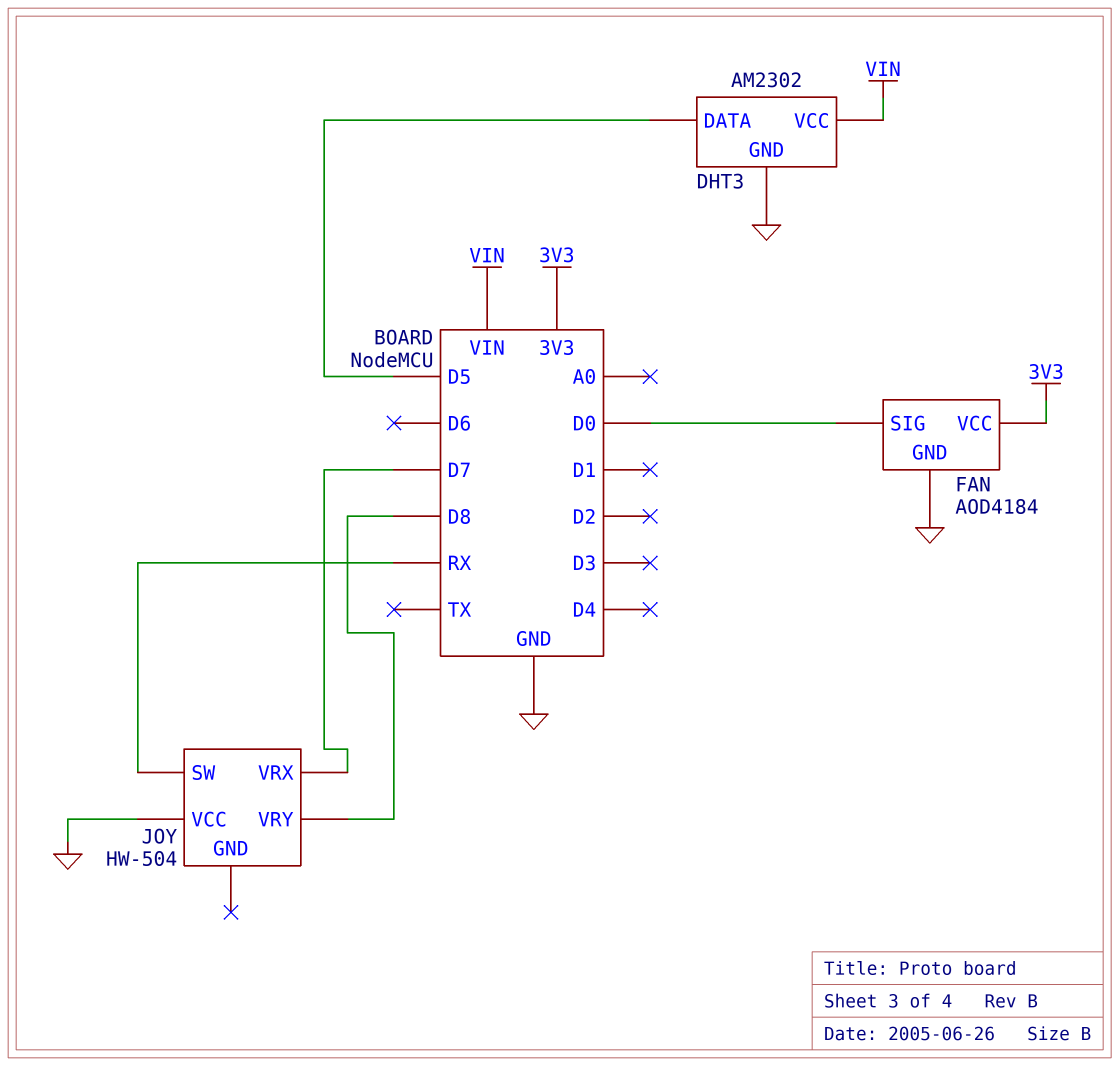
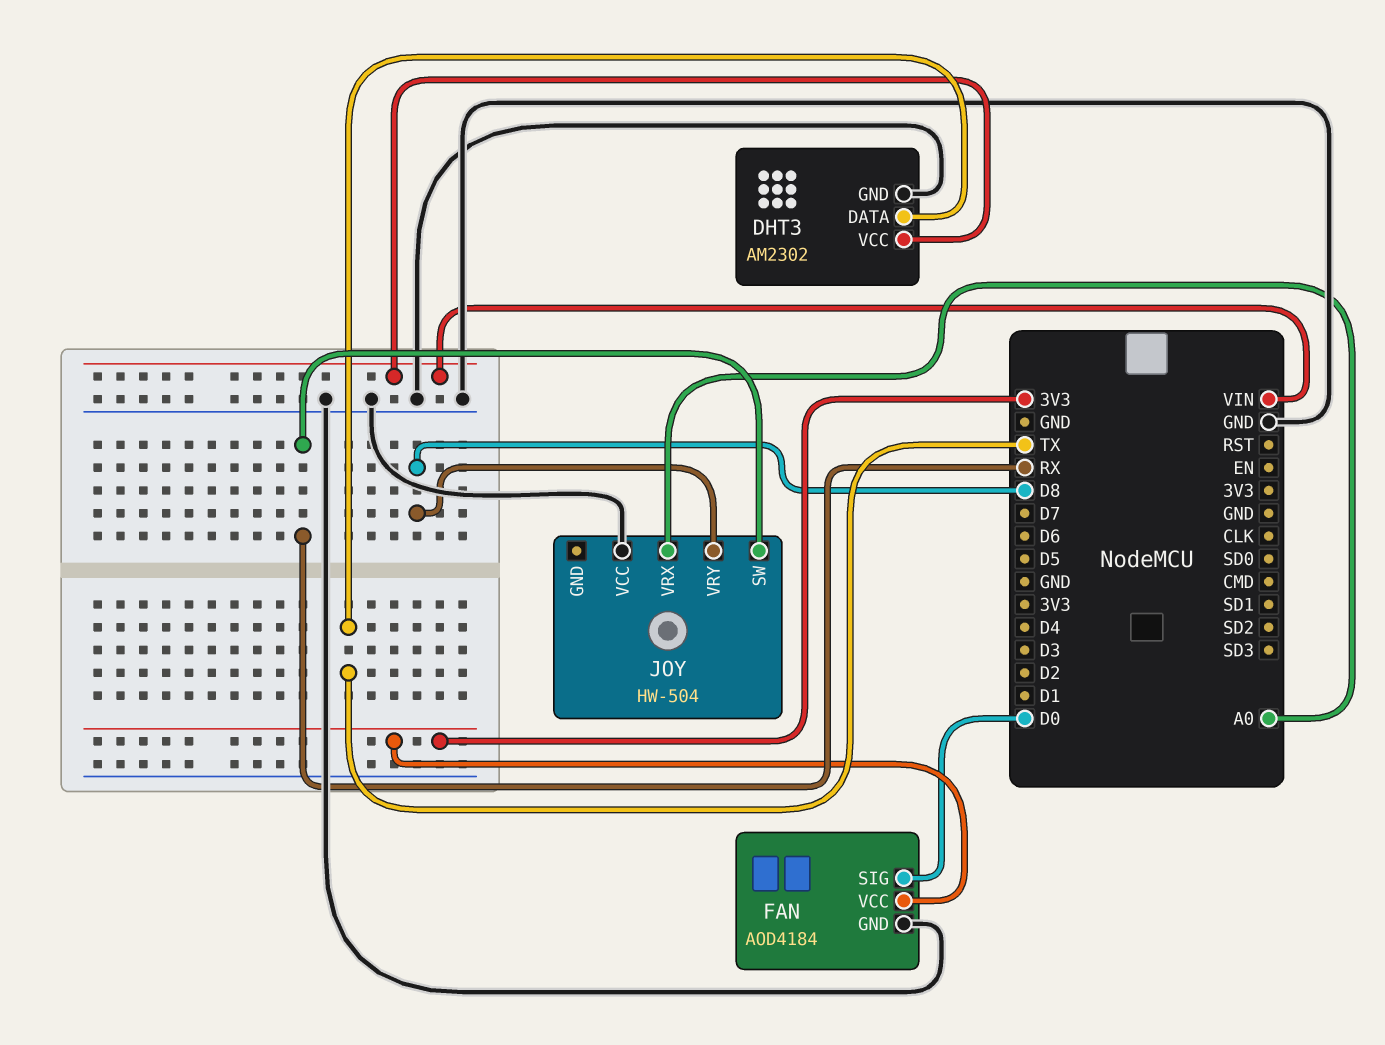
DHT3 pin DATA: D5 -> TX
JOY pin VRX: D7 -> A0

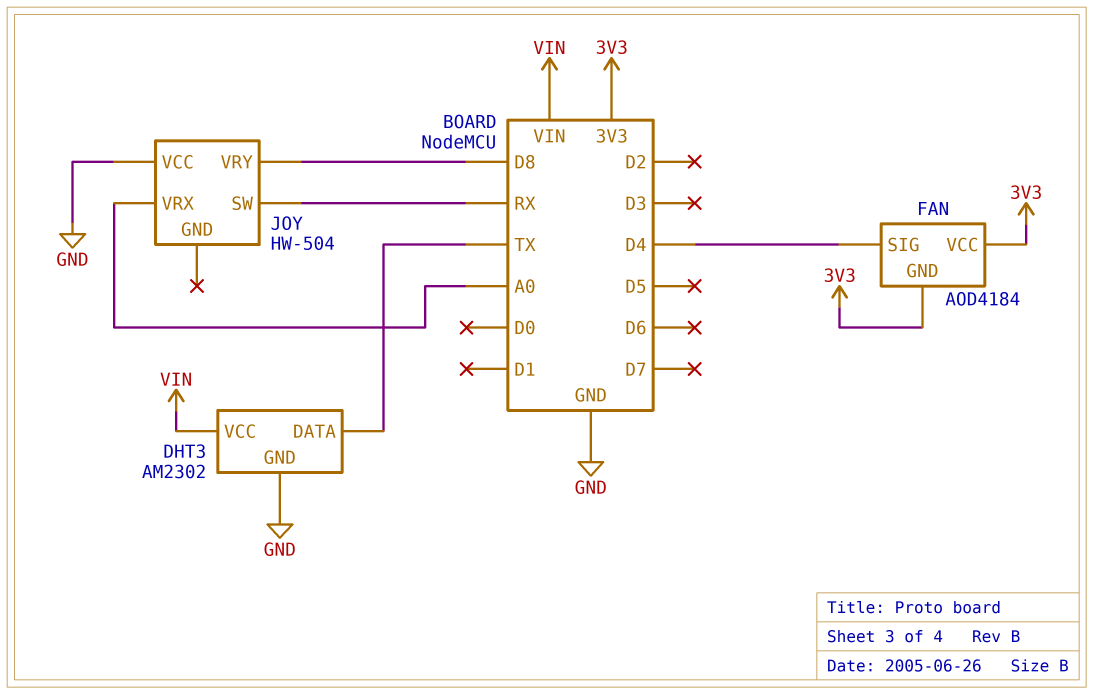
FAN pin GND: GND -> 3V3
FAN pin SIG: D0 -> D4

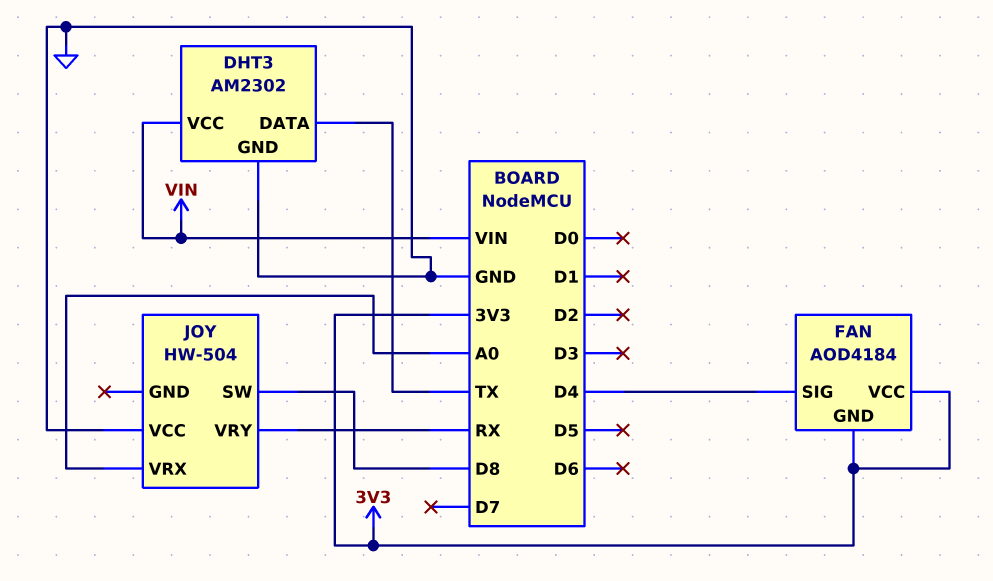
JOY pin SW: RX -> D8
JOY pin VRY: D8 -> RX

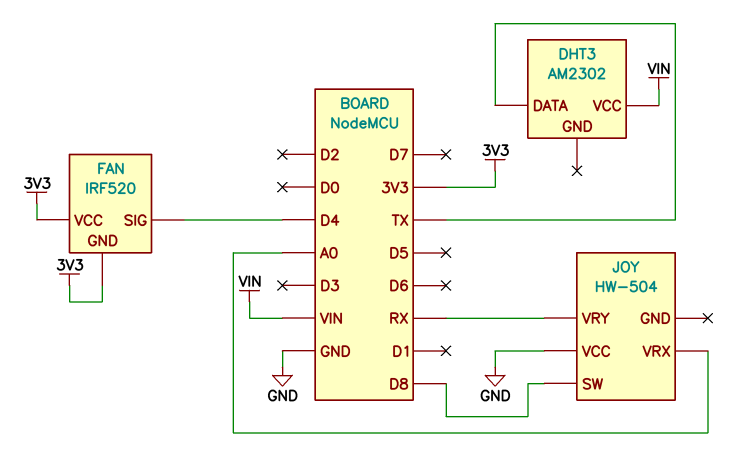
DHT3 pin GND: GND -> none
FAN: AOD4184 -> IRF520

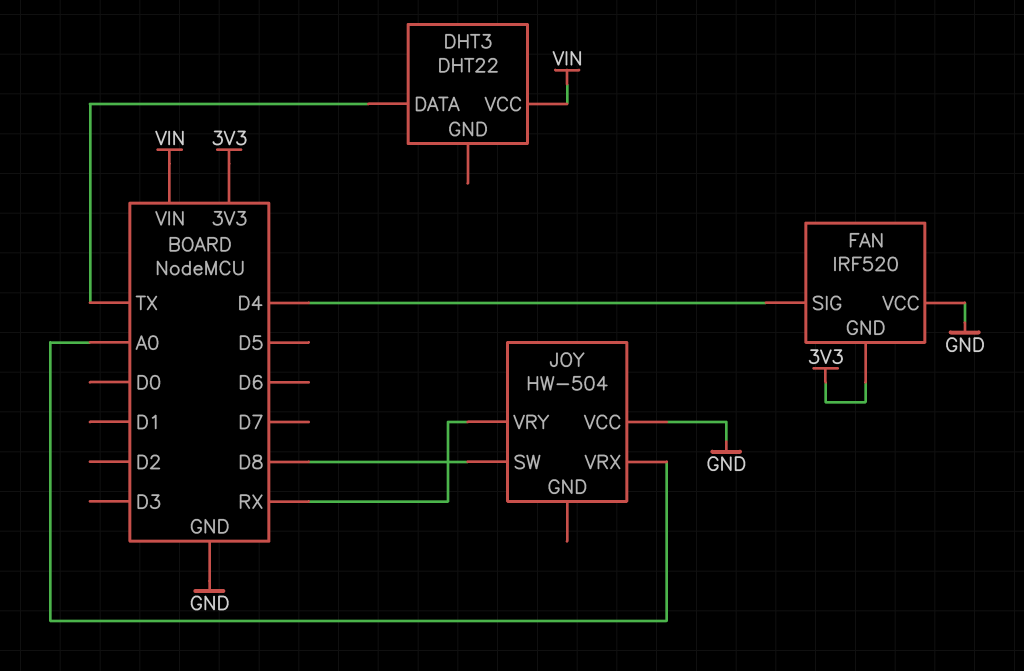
DHT3: AM2302 -> DHT22
FAN pin VCC: 3V3 -> GND

